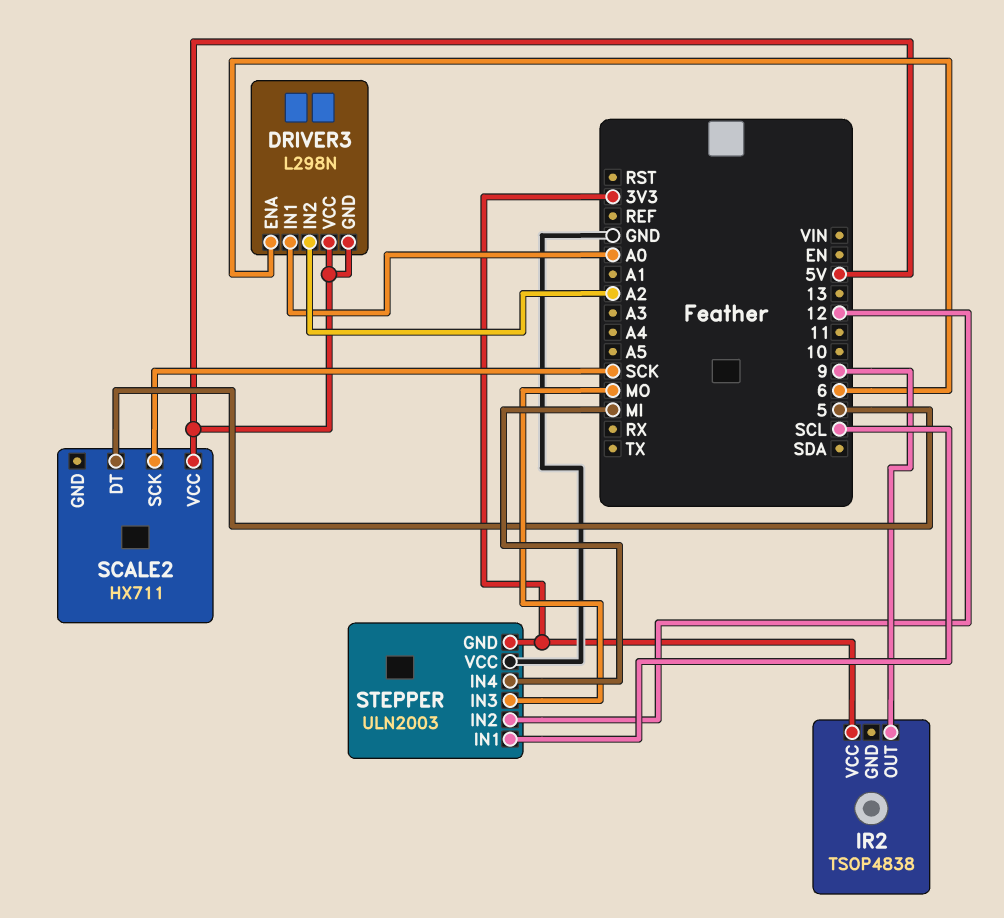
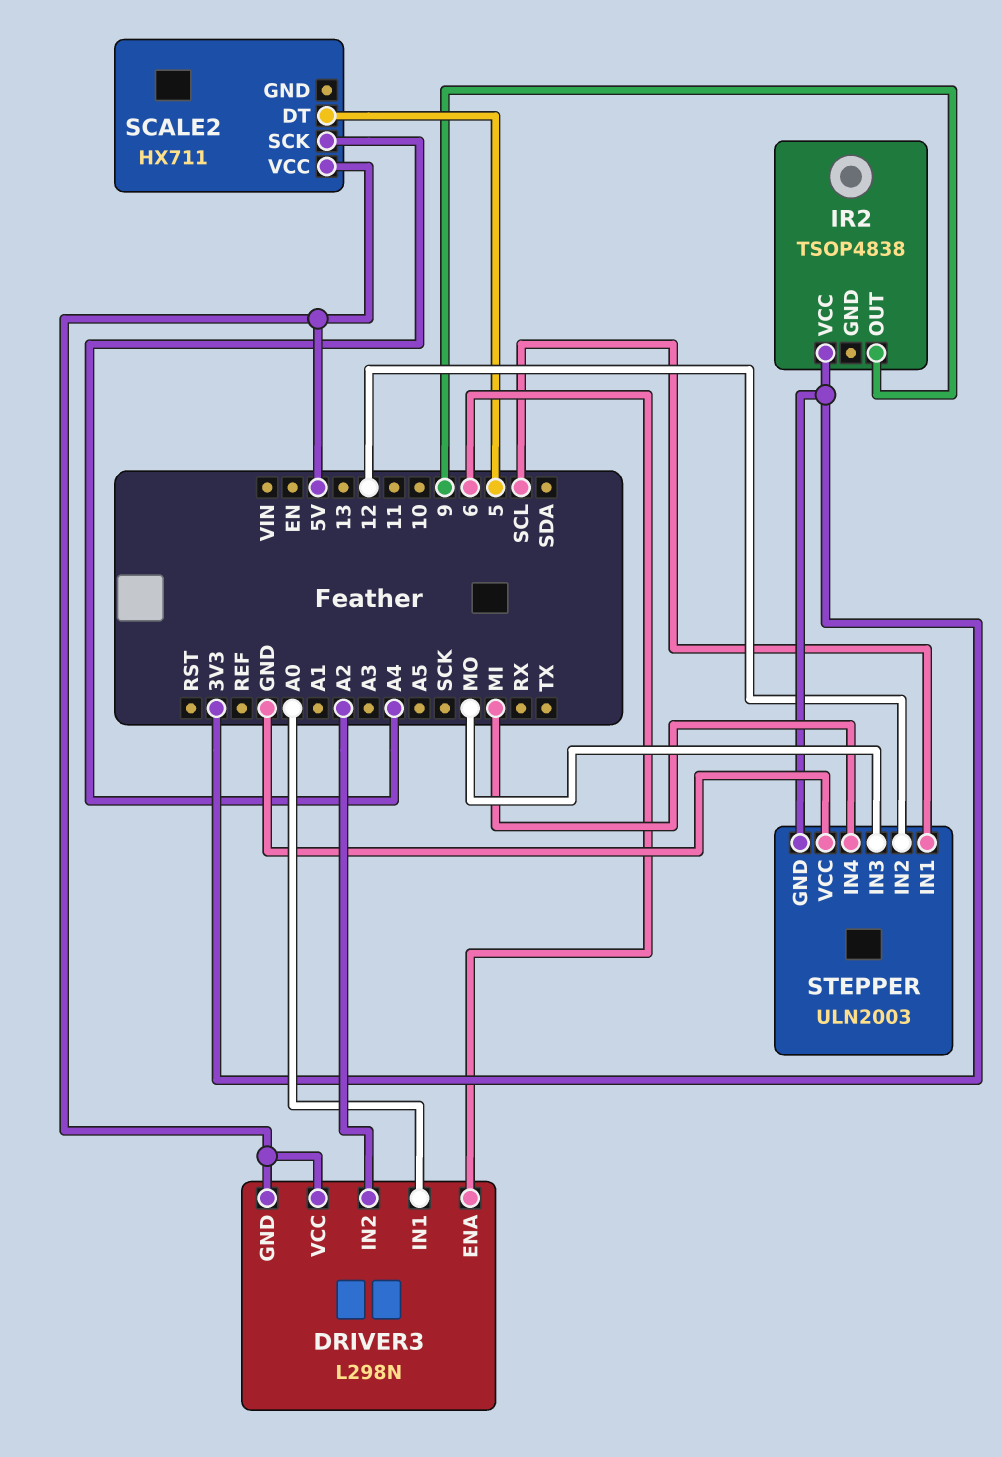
SCALE2 pin SCK: SCK -> A4

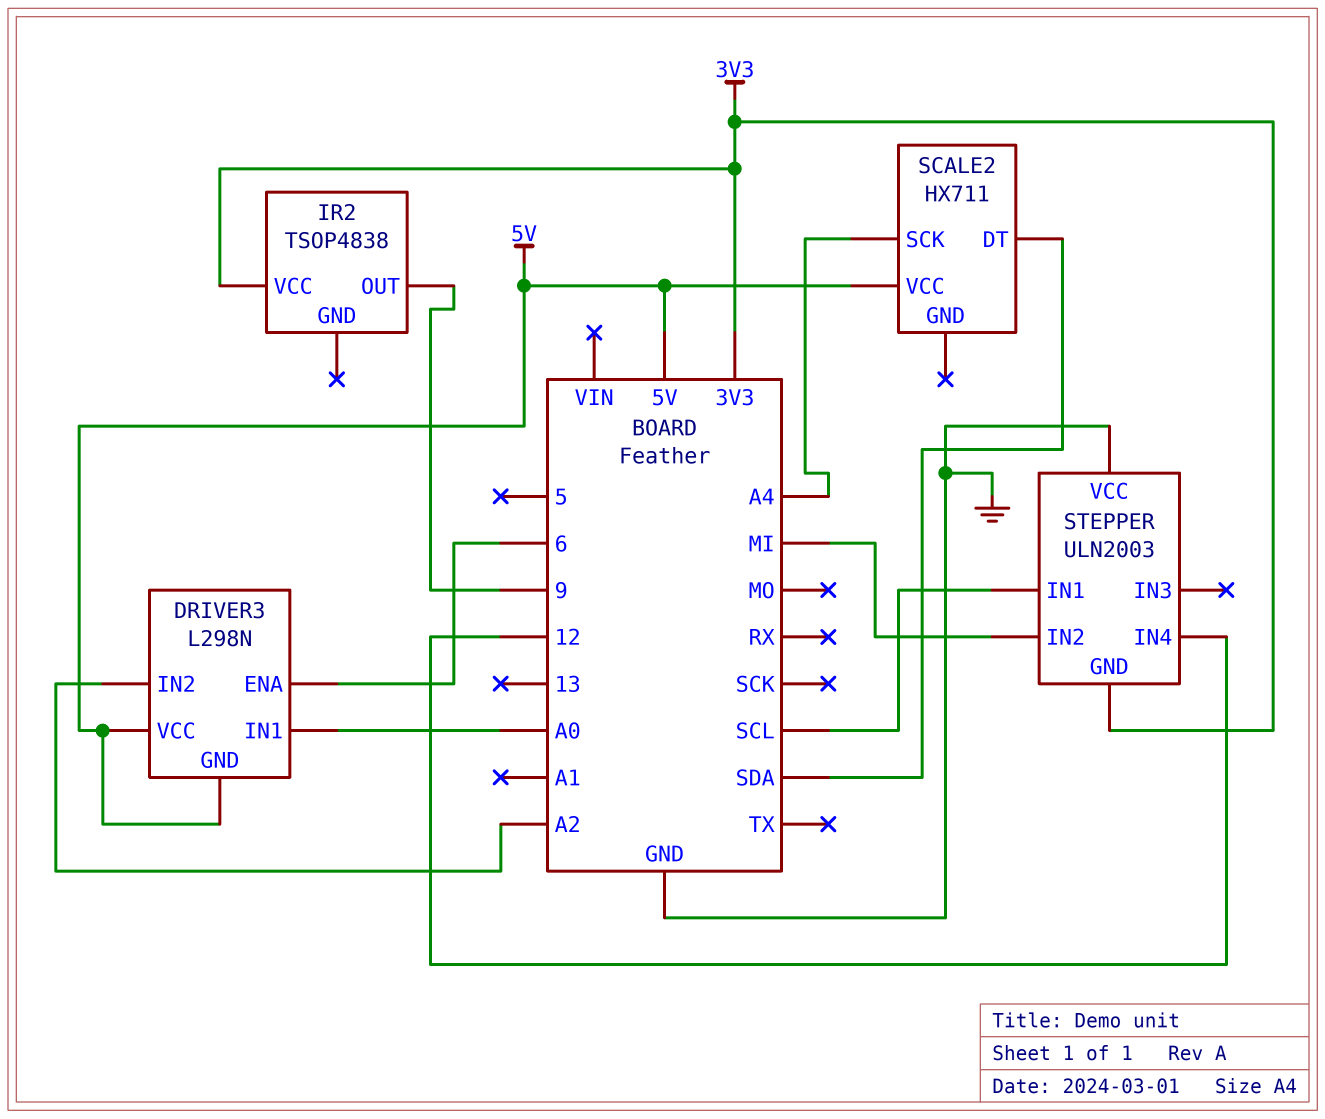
SCALE2 pin DT: 5 -> SDA
STEPPER pin IN2: 12 -> MI
STEPPER pin IN3: MO -> none
STEPPER pin IN4: MI -> 12

